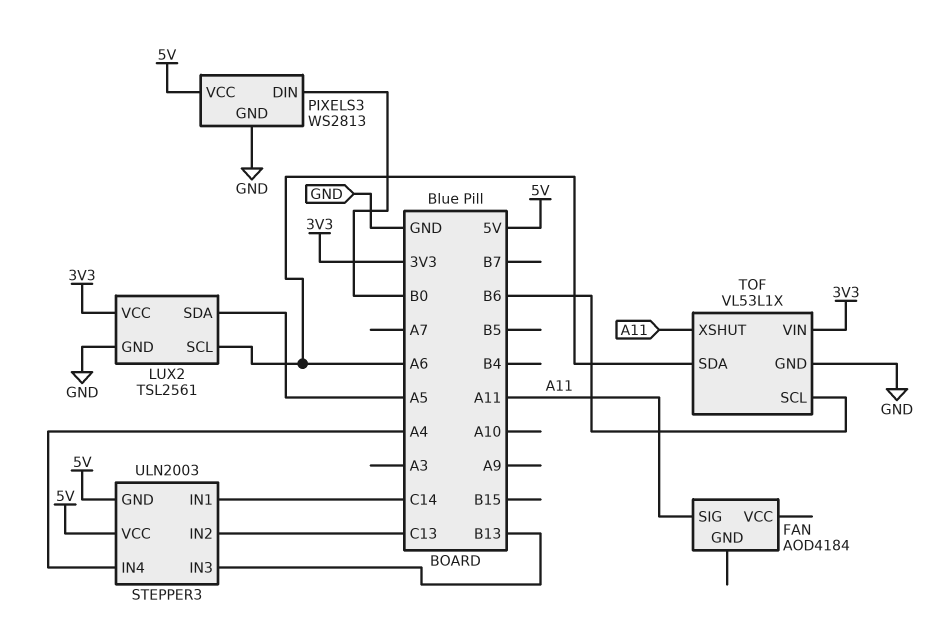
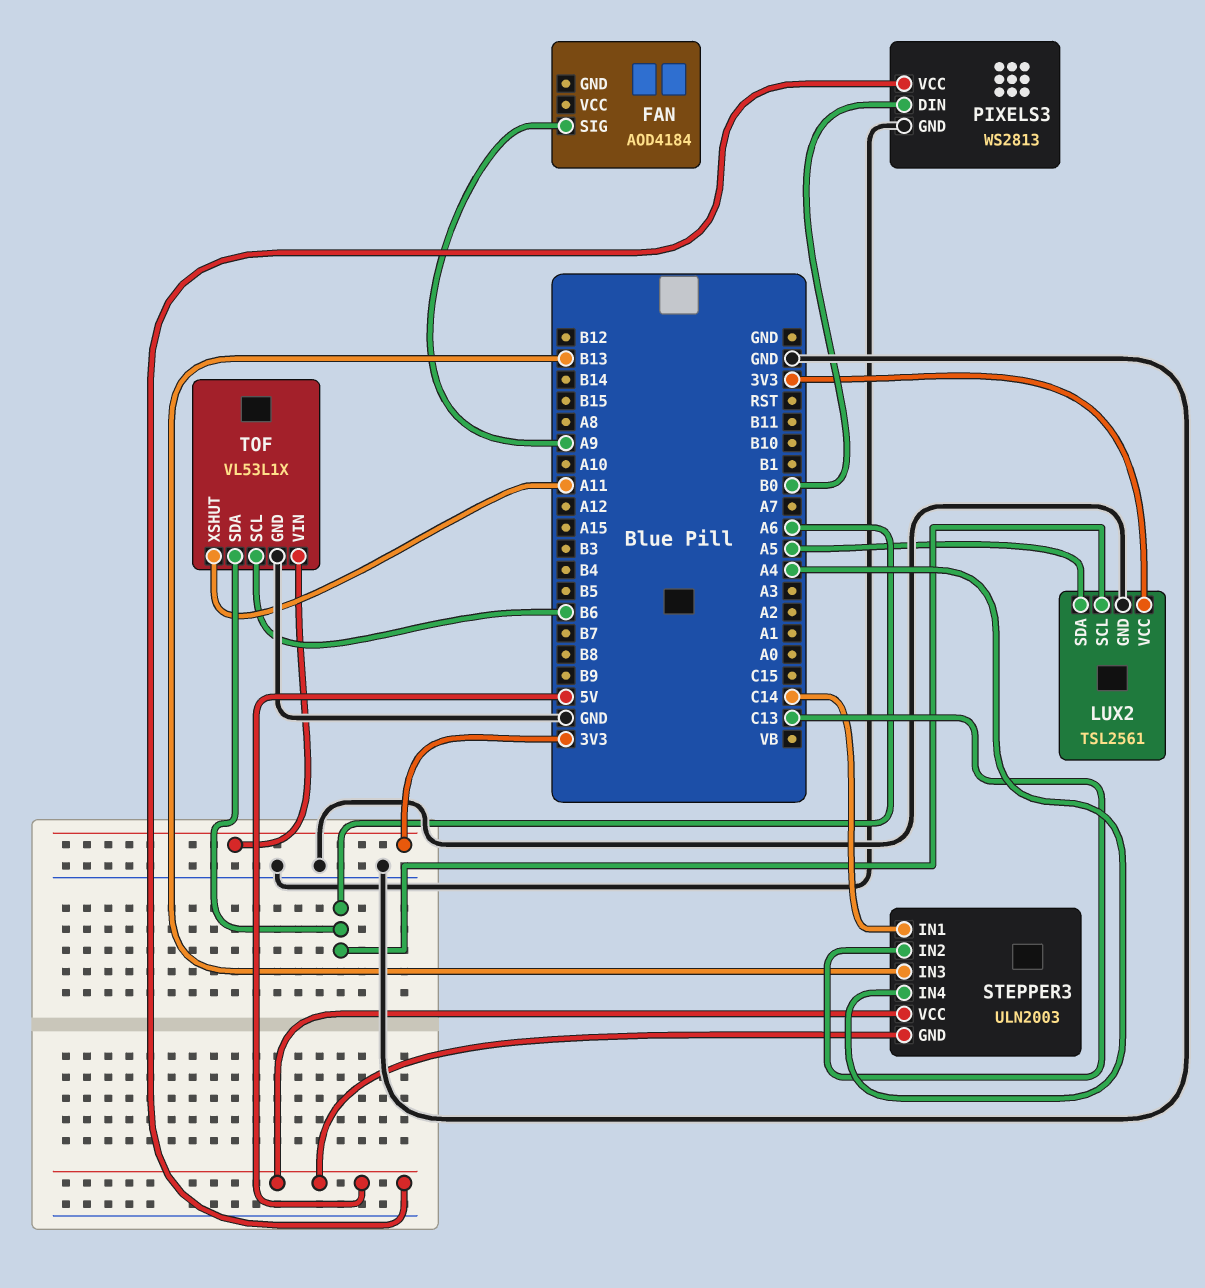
FAN pin SIG: A11 -> A9

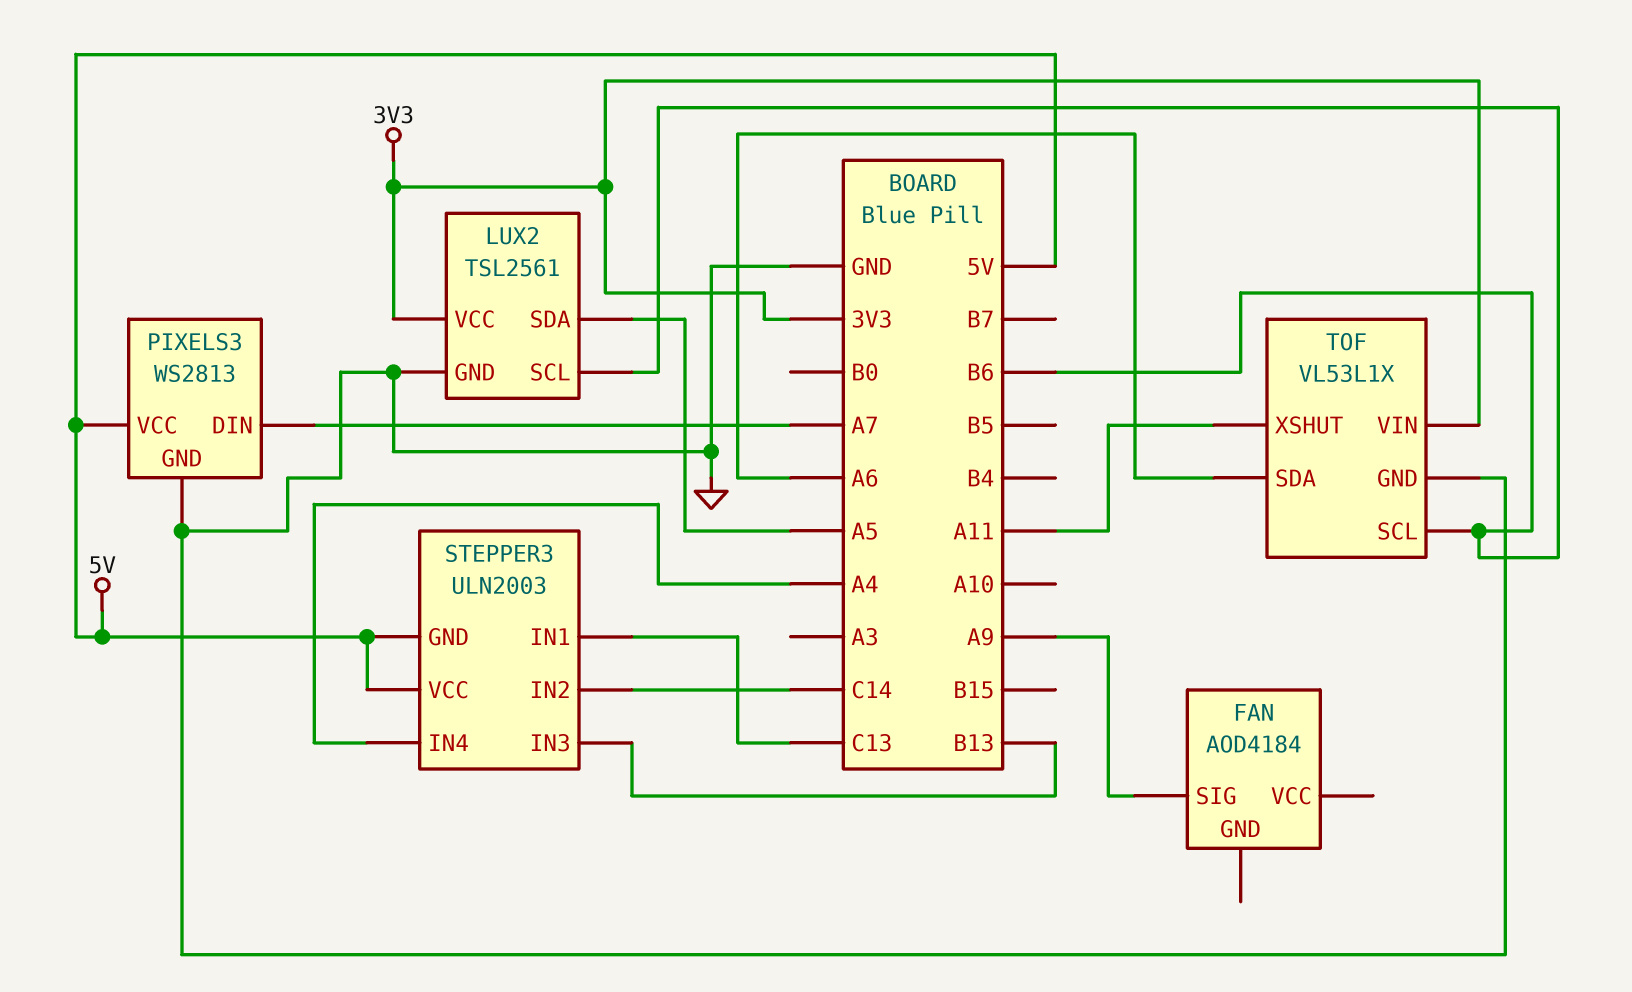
LUX2 pin SCL: A6 -> B6
PIXELS3 pin DIN: B0 -> A7
STEPPER3 pin IN1: C14 -> C13
STEPPER3 pin IN2: C13 -> C14

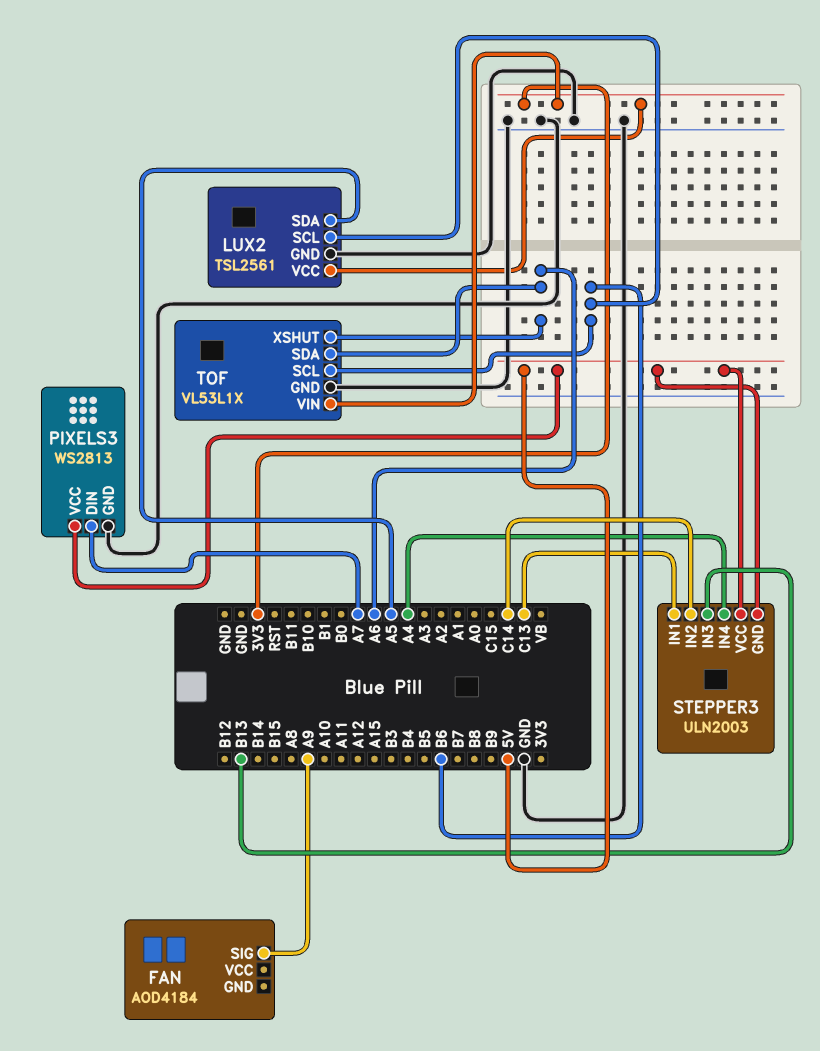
TOF pin XSHUT: A11 -> A6

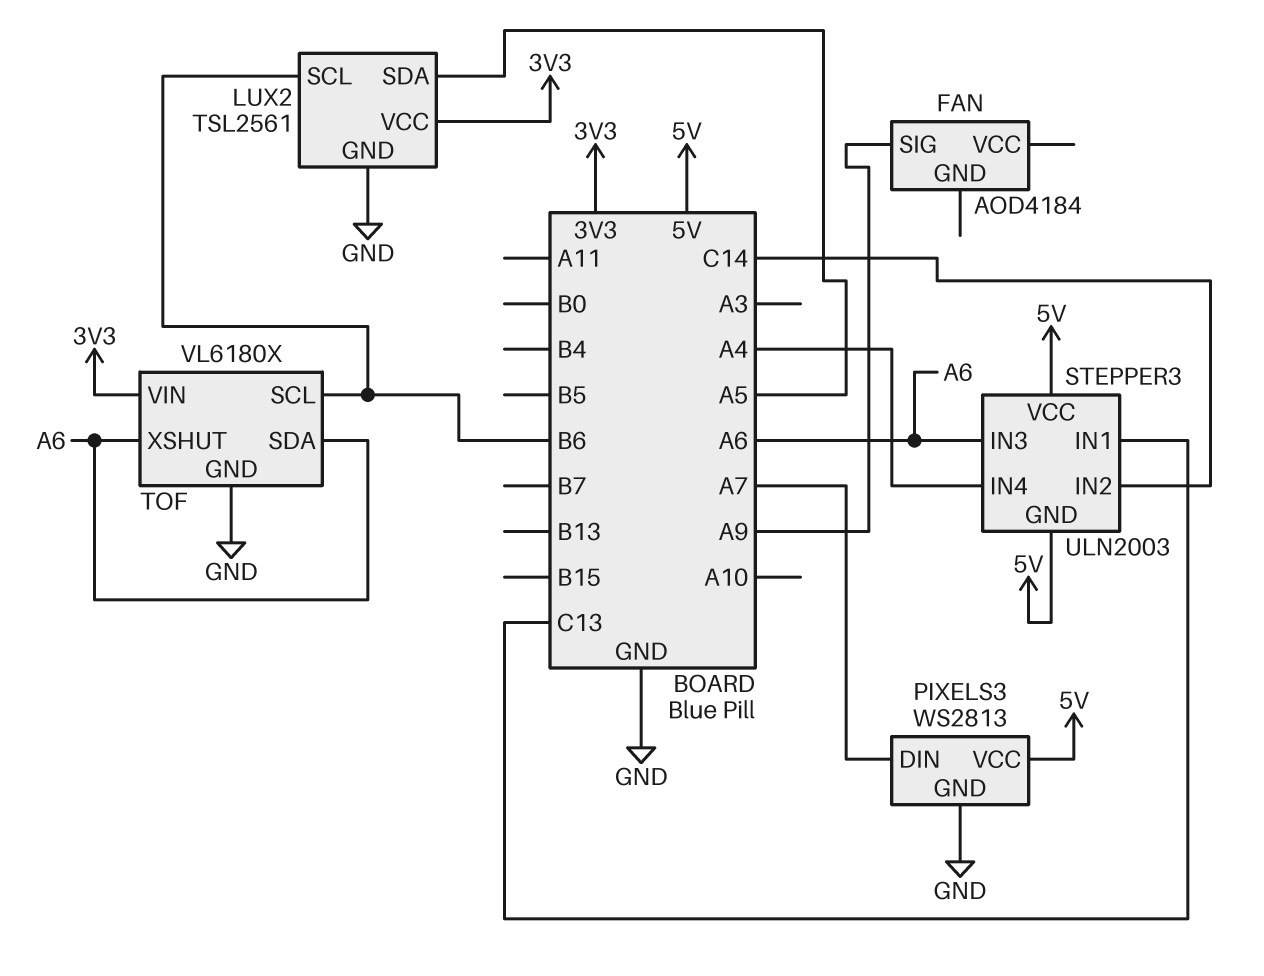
STEPPER3 pin IN3: B13 -> A6
TOF: VL53L1X -> VL6180X

